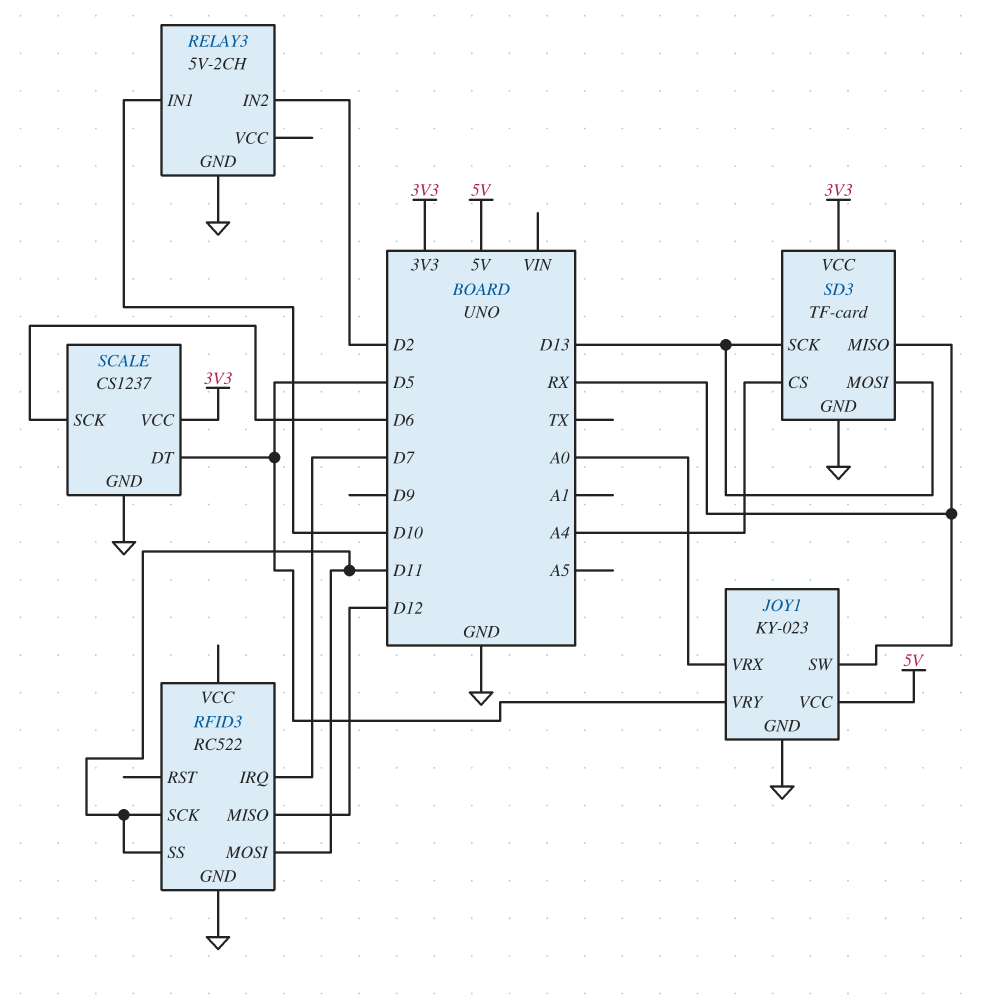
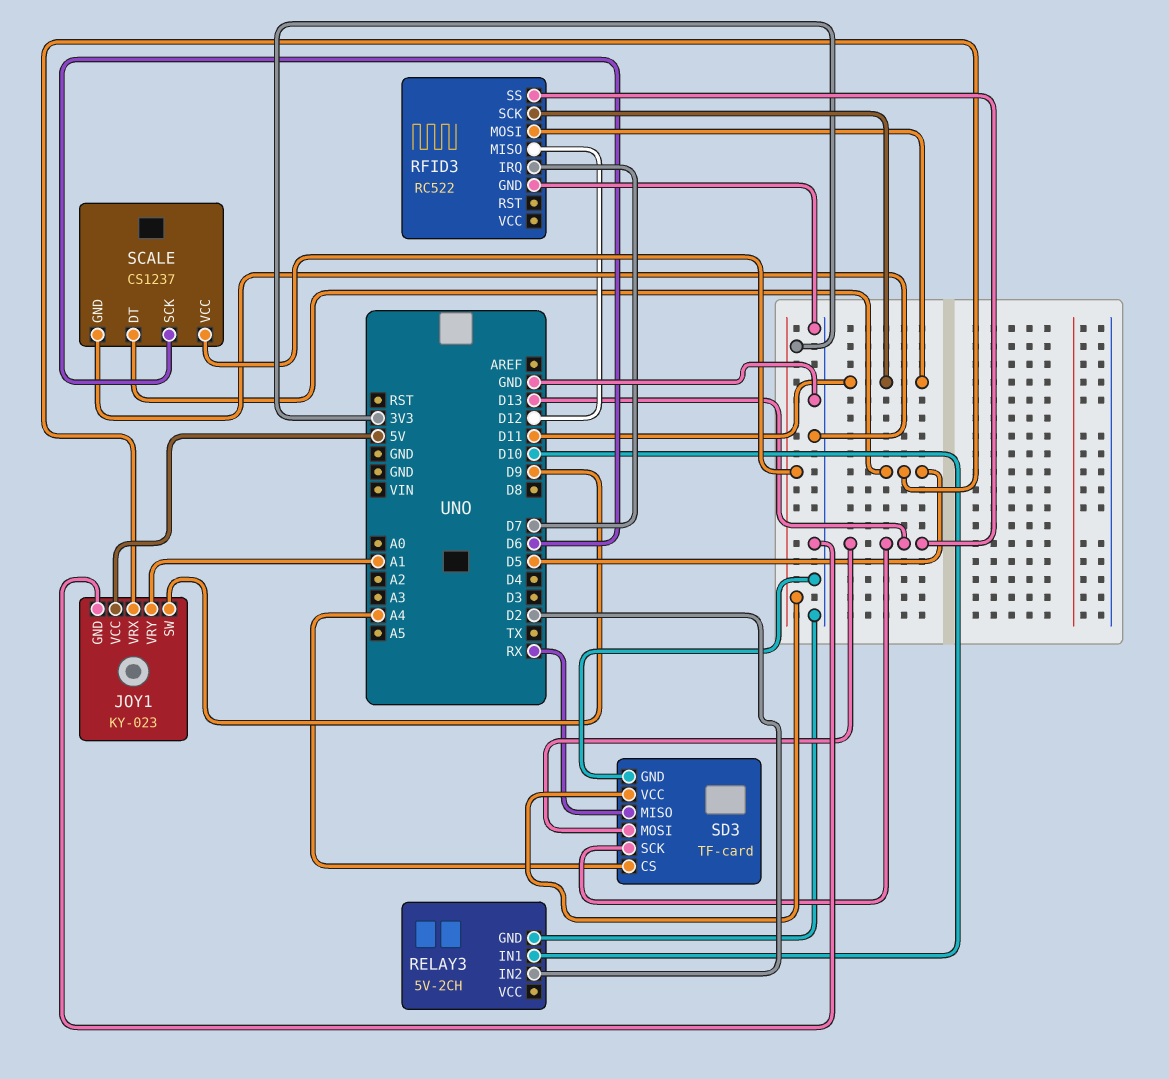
JOY1 pin SW: RX -> D9
JOY1 pin VRX: A0 -> D5
JOY1 pin VRY: D5 -> A1
RFID3 pin SS: D11 -> D13

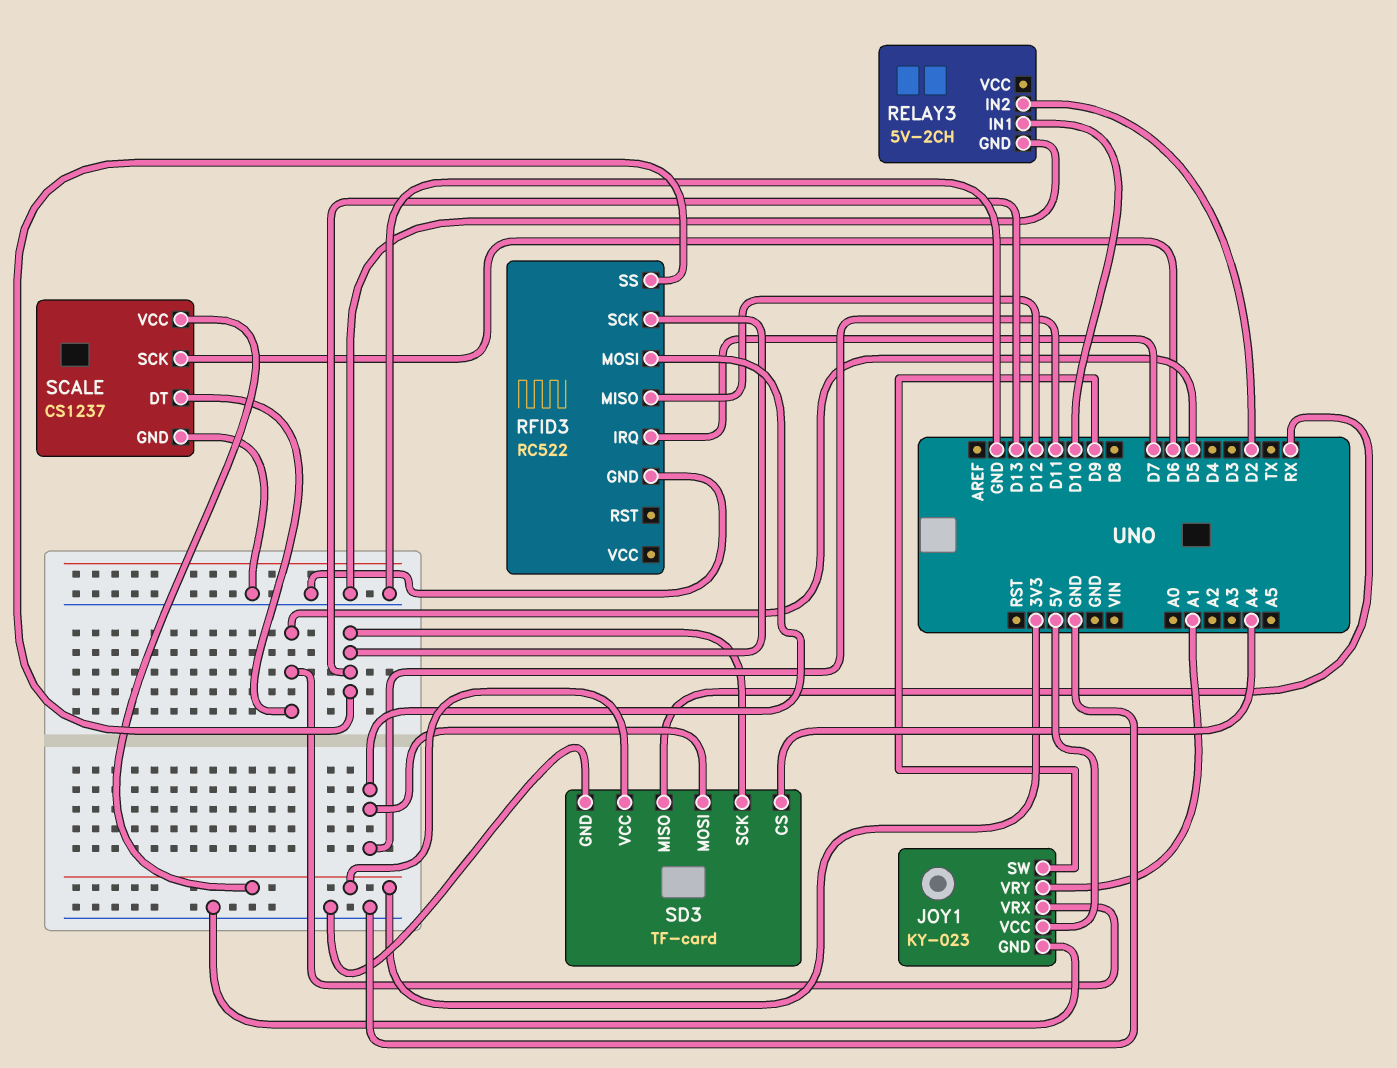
RFID3 pin SCK: D11 -> D13
SD3 pin MOSI: D13 -> D11

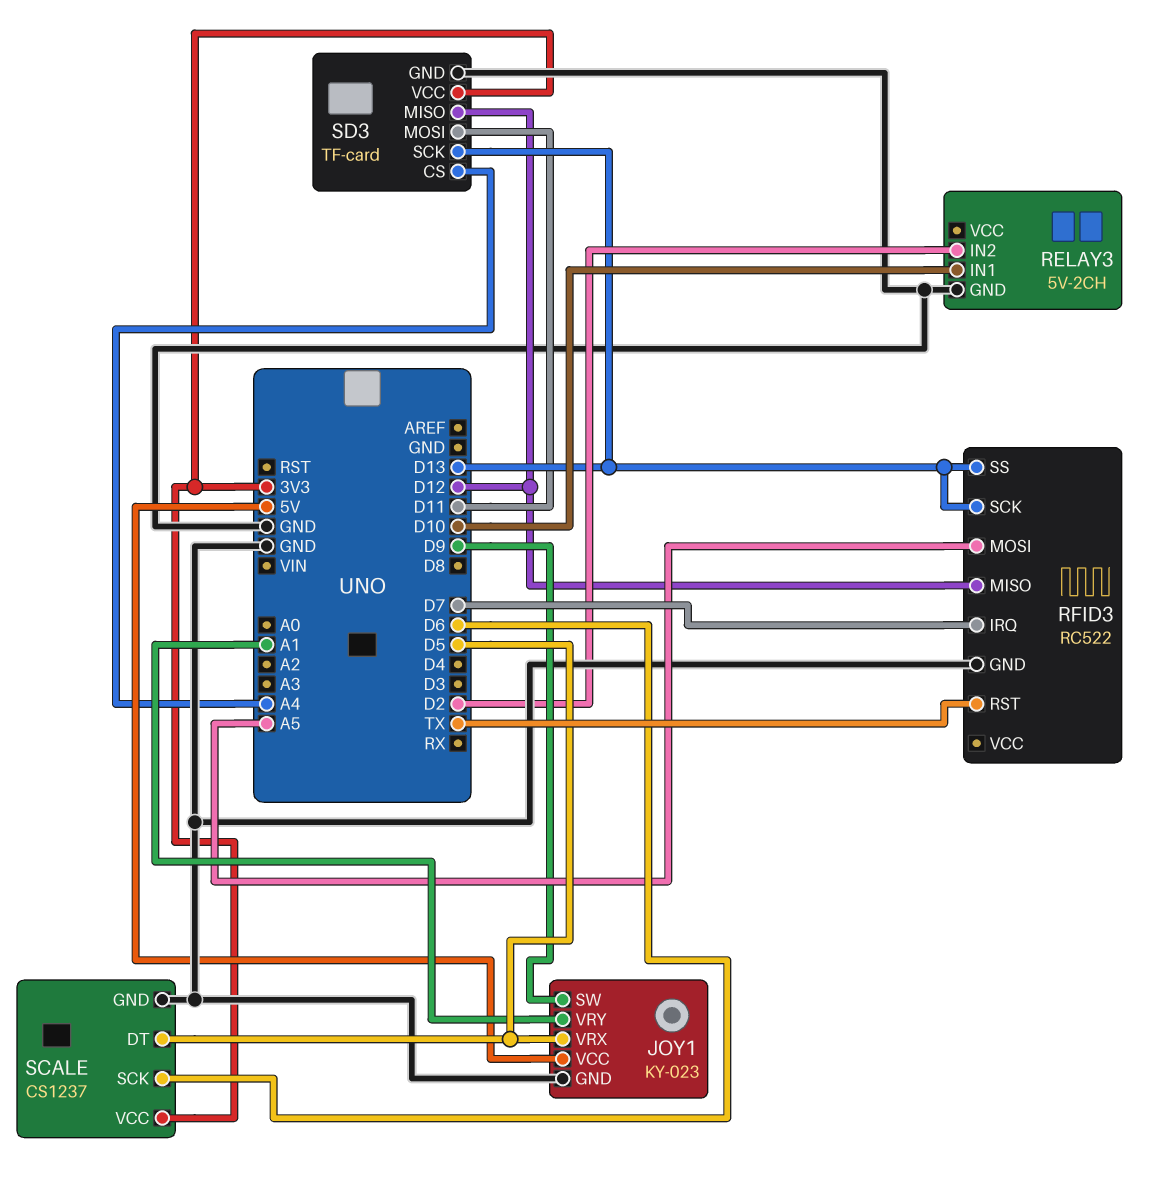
RFID3 pin MOSI: D11 -> A5
RFID3 pin RST: none -> TX
SD3 pin MISO: RX -> D12

